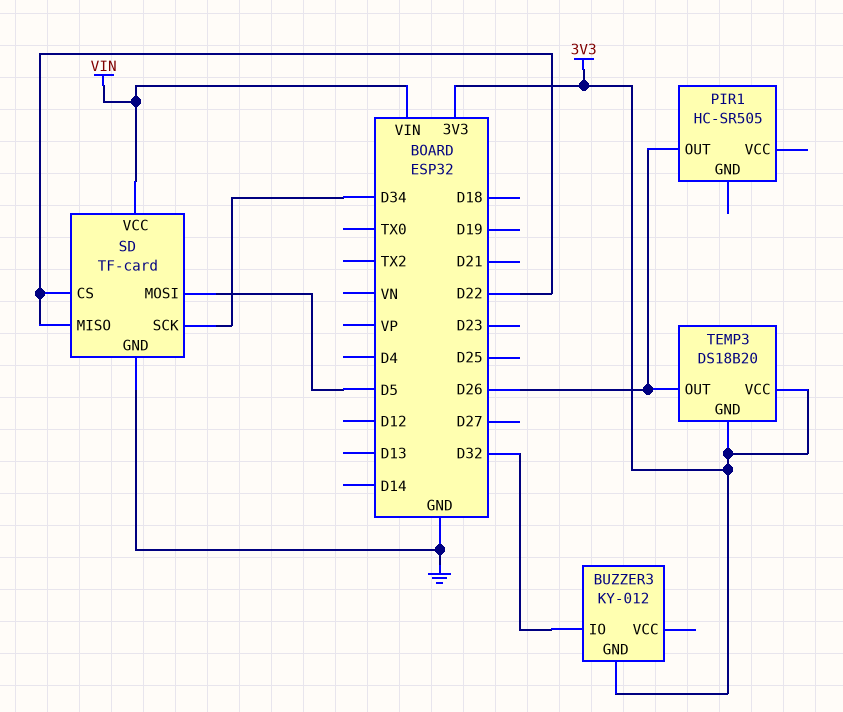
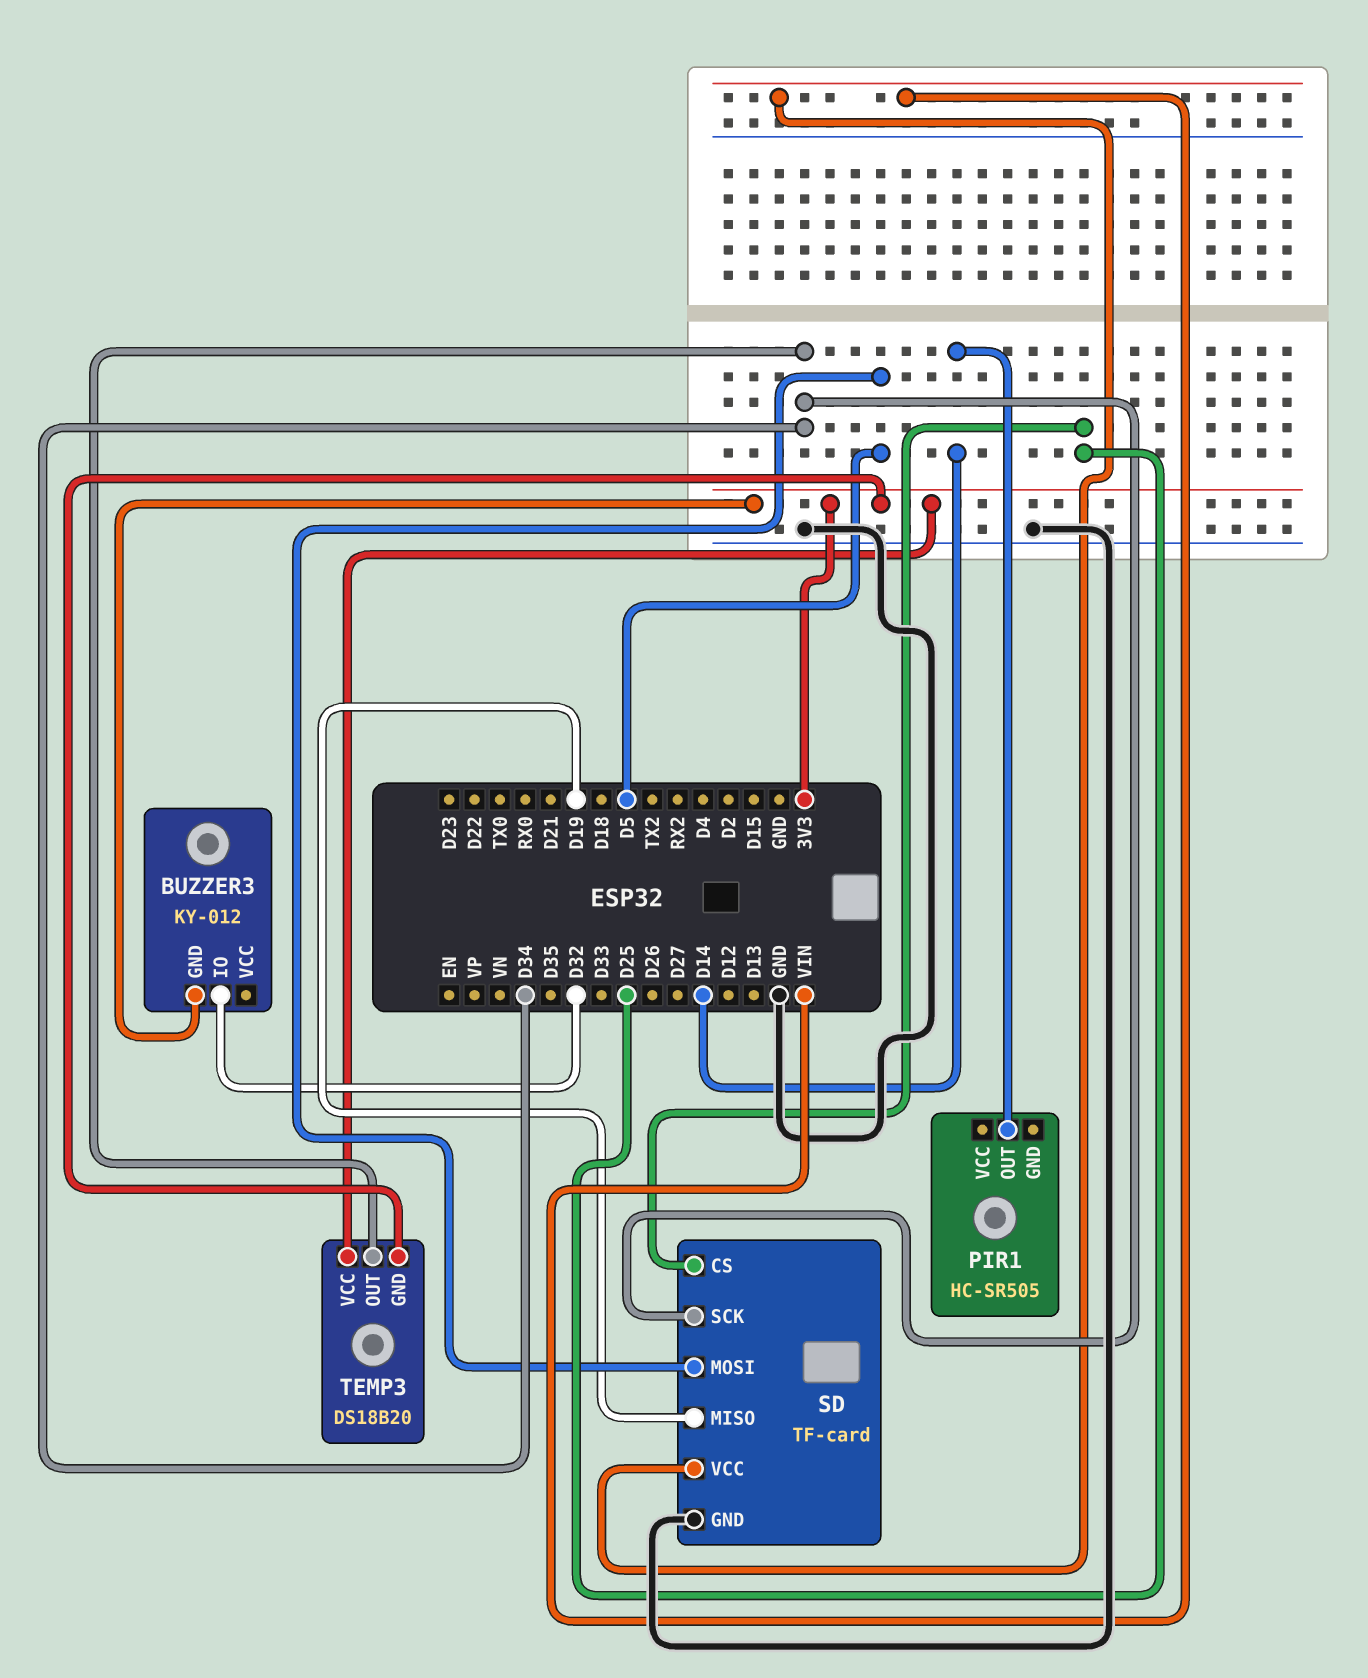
PIR1 pin OUT: D26 -> D14
SD pin CS: D22 -> D25
SD pin MISO: D22 -> D19
TEMP3 pin OUT: D26 -> D34

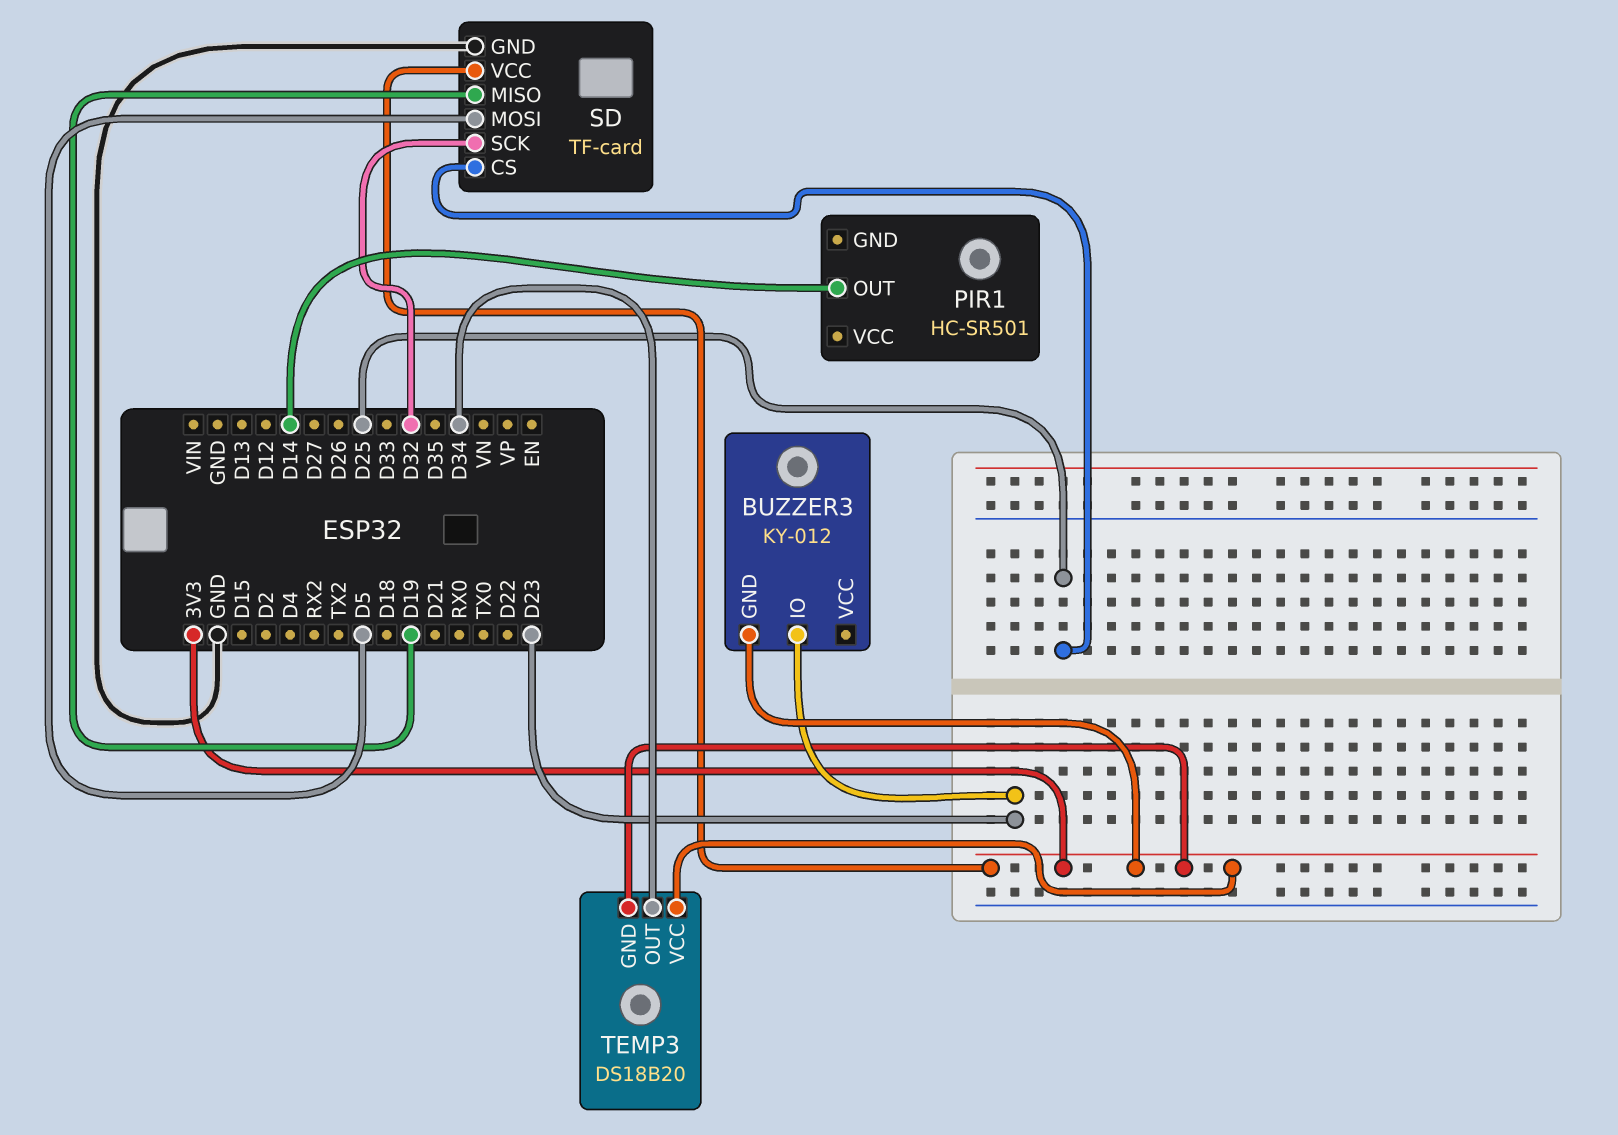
BUZZER3 pin IO: D32 -> D23
PIR1: HC-SR505 -> HC-SR501
SD pin SCK: D34 -> D32
SD pin VCC: VIN -> 3V3

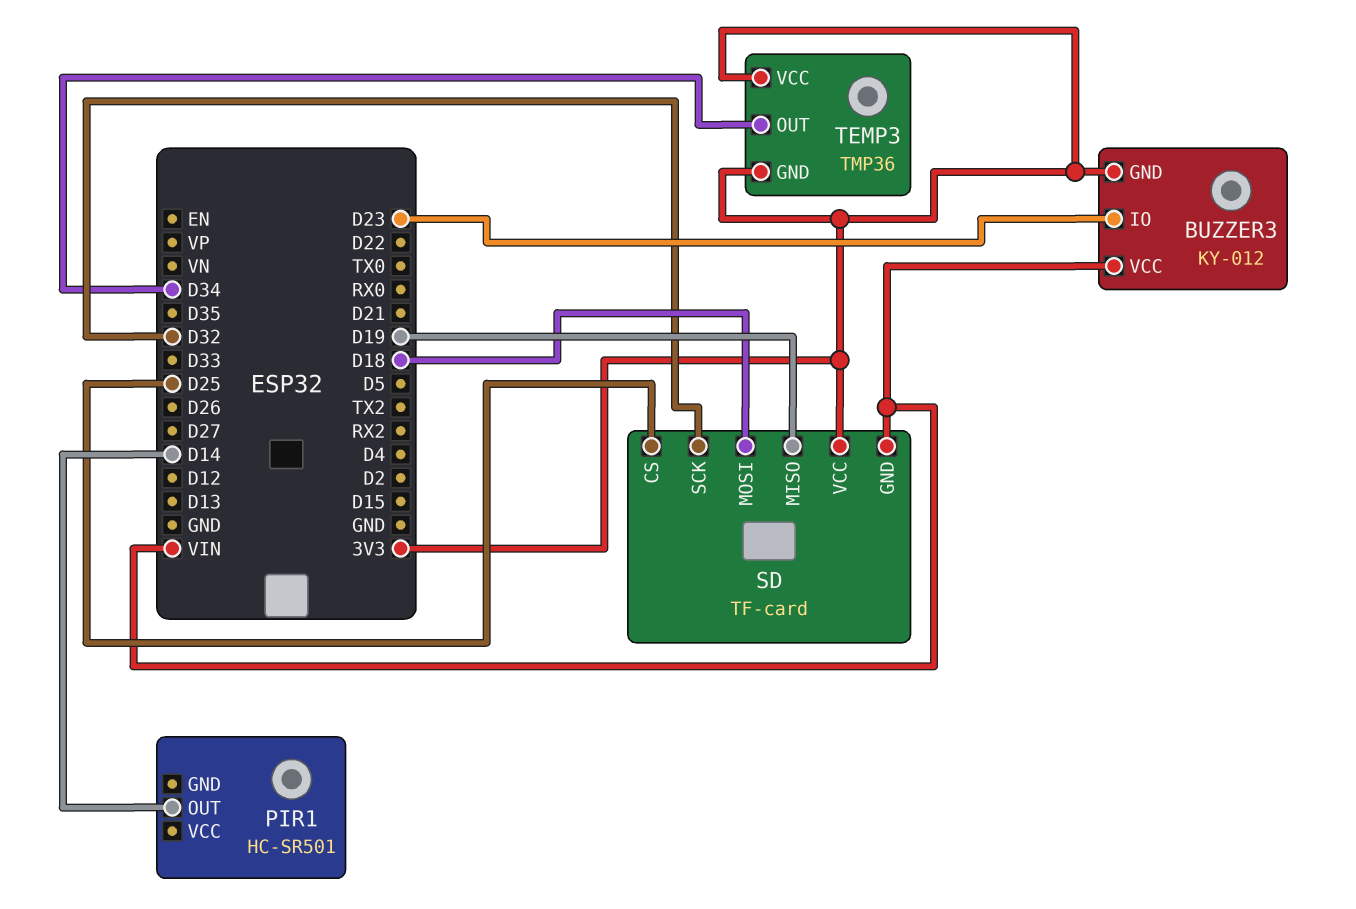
BUZZER3 pin VCC: none -> VIN
SD pin GND: GND -> VIN
SD pin MOSI: D5 -> D18
TEMP3: DS18B20 -> TMP36

